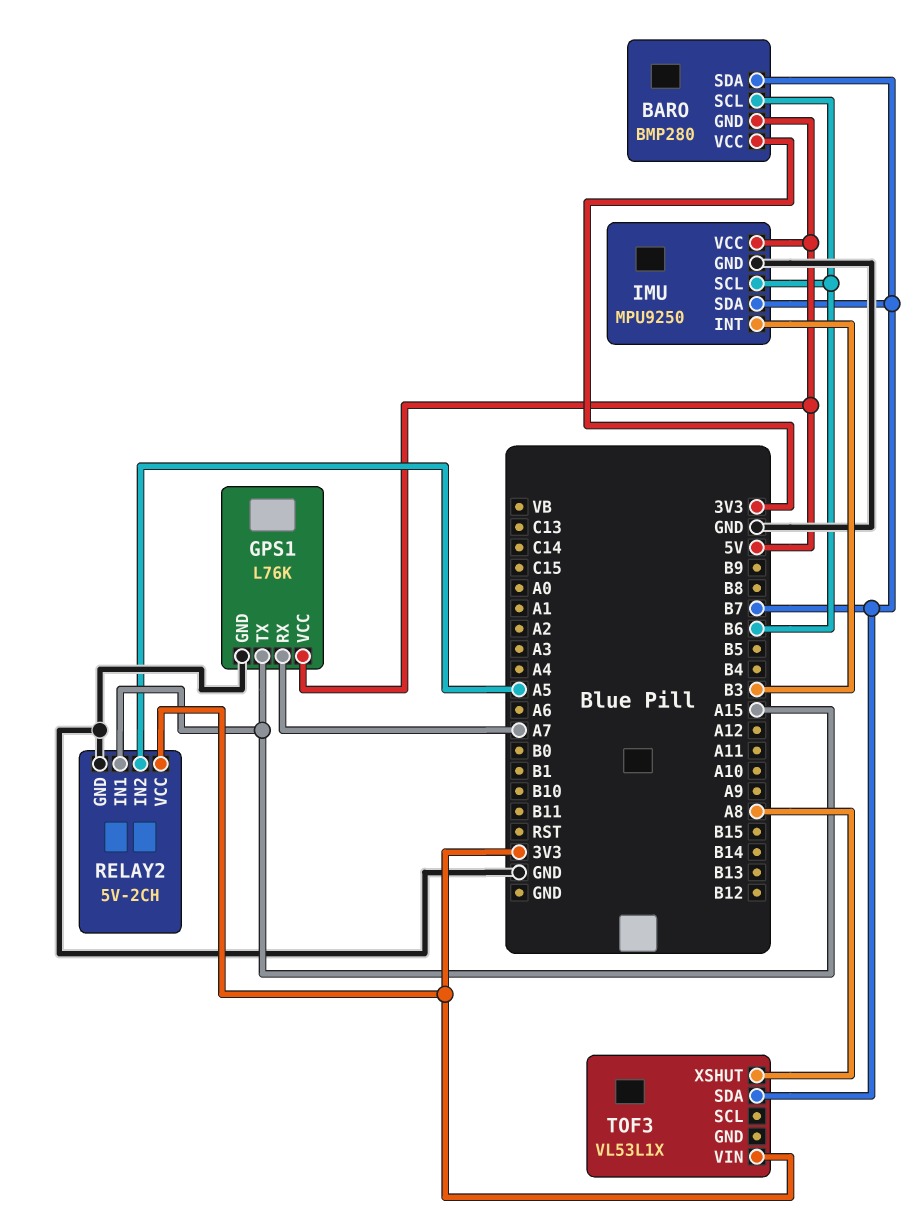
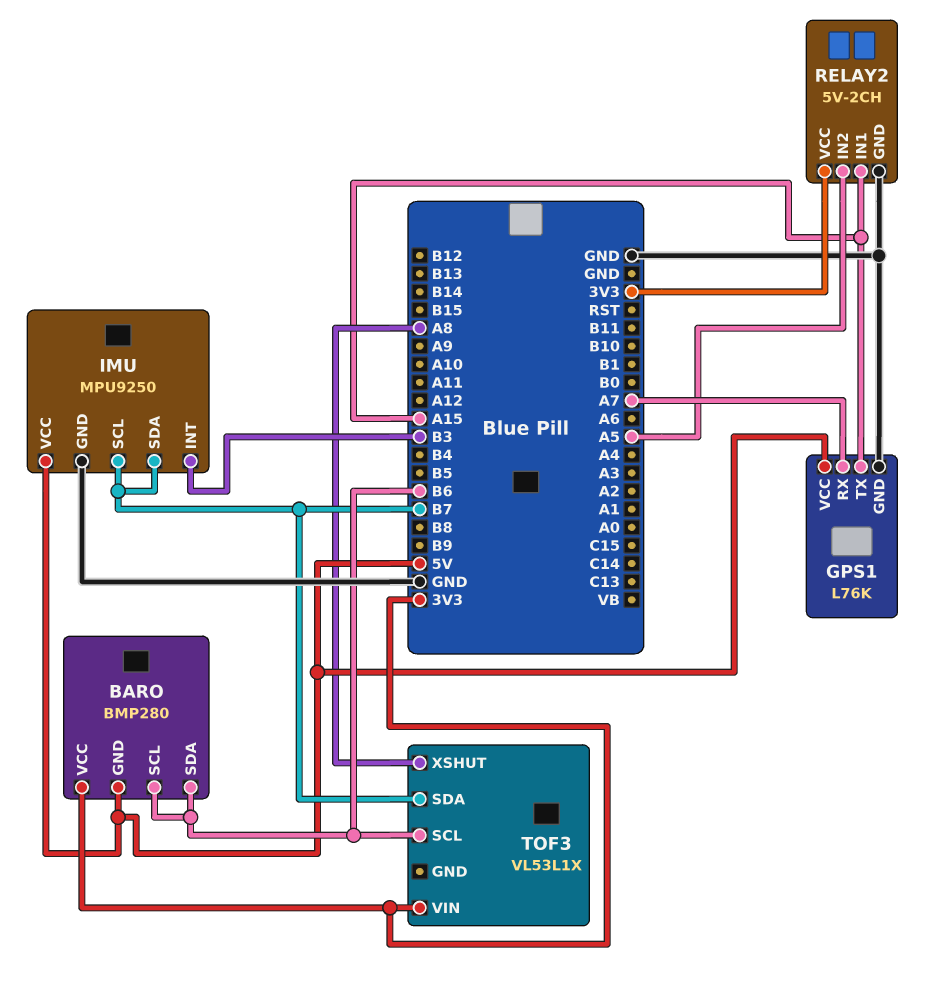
BARO pin SDA: B7 -> B6
IMU pin SCL: B6 -> B7
TOF3 pin SCL: none -> B6

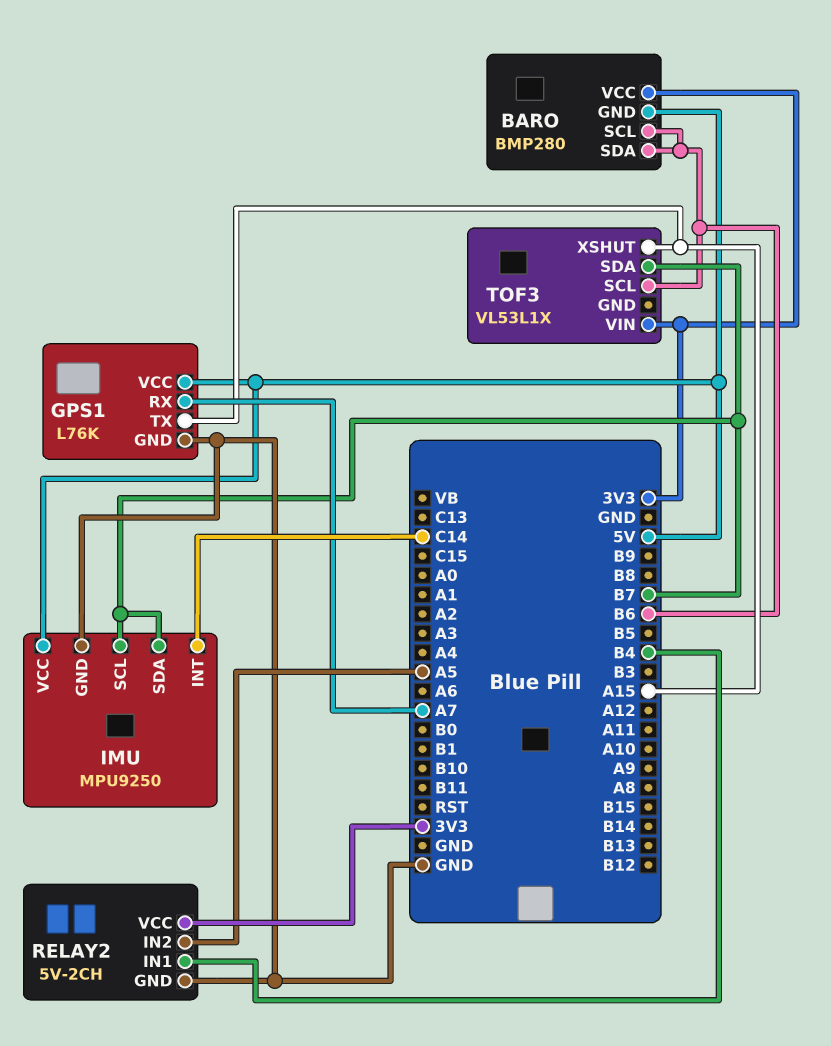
IMU pin INT: B3 -> C14
RELAY2 pin IN1: A15 -> B4
TOF3 pin XSHUT: A8 -> A15

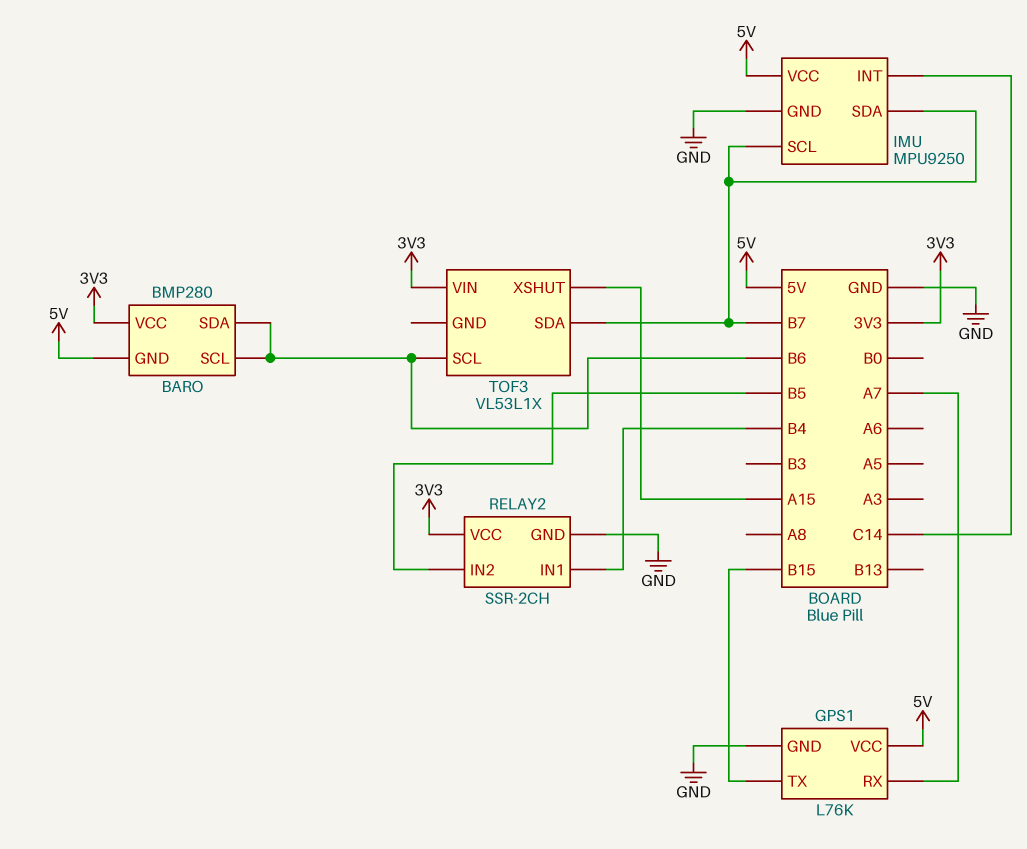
GPS1 pin TX: A15 -> B15
RELAY2: 5V-2CH -> SSR-2CH
RELAY2 pin IN2: A5 -> B5

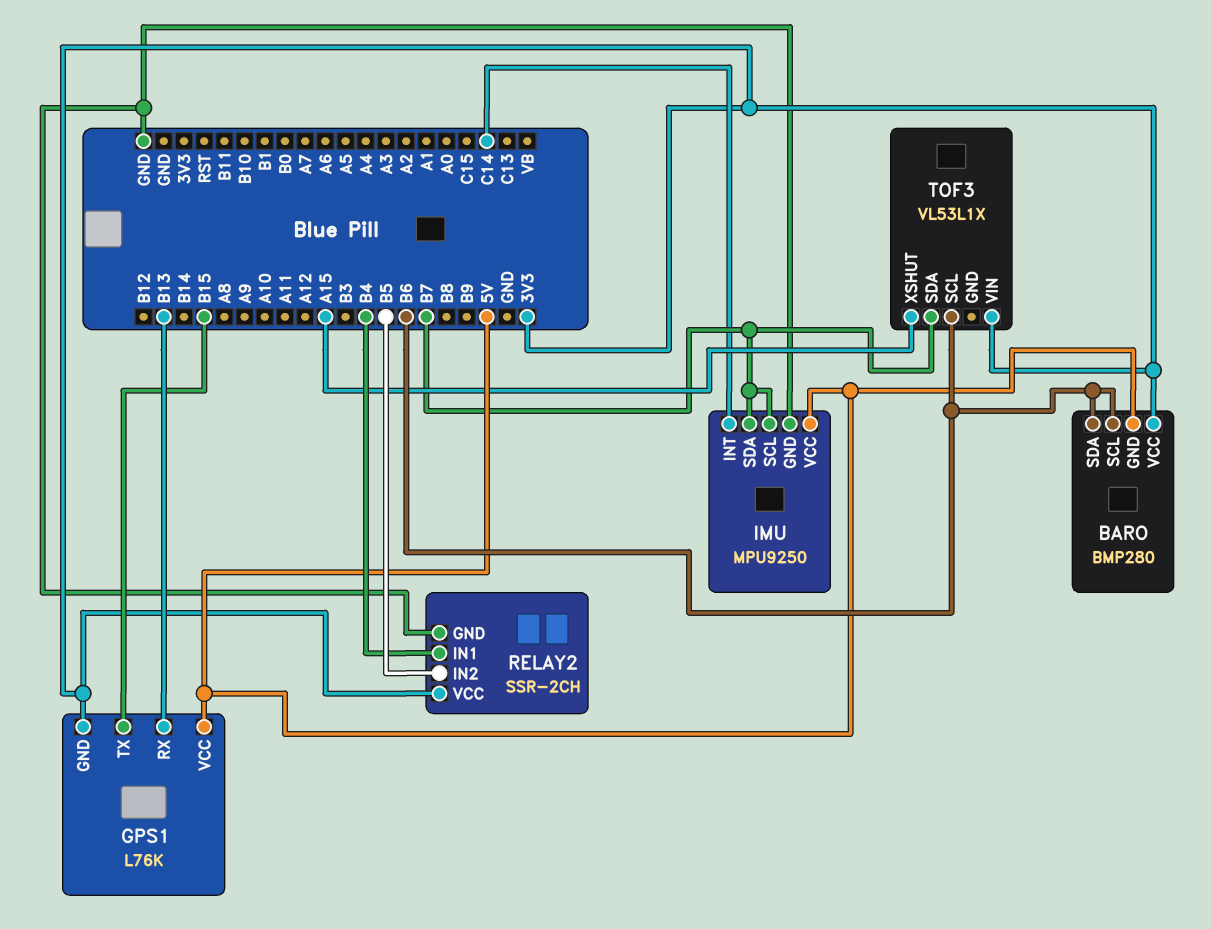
GPS1 pin GND: GND -> 3V3
GPS1 pin RX: A7 -> B13

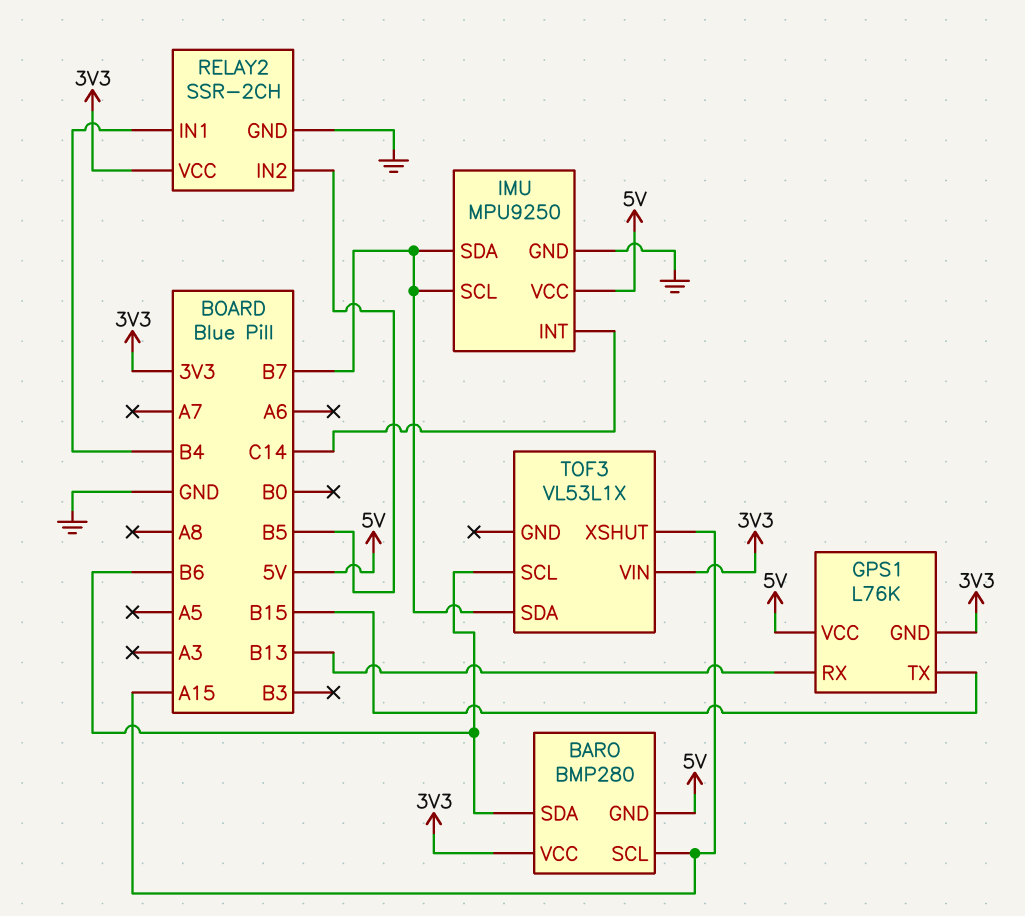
BARO pin SCL: B6 -> A15

